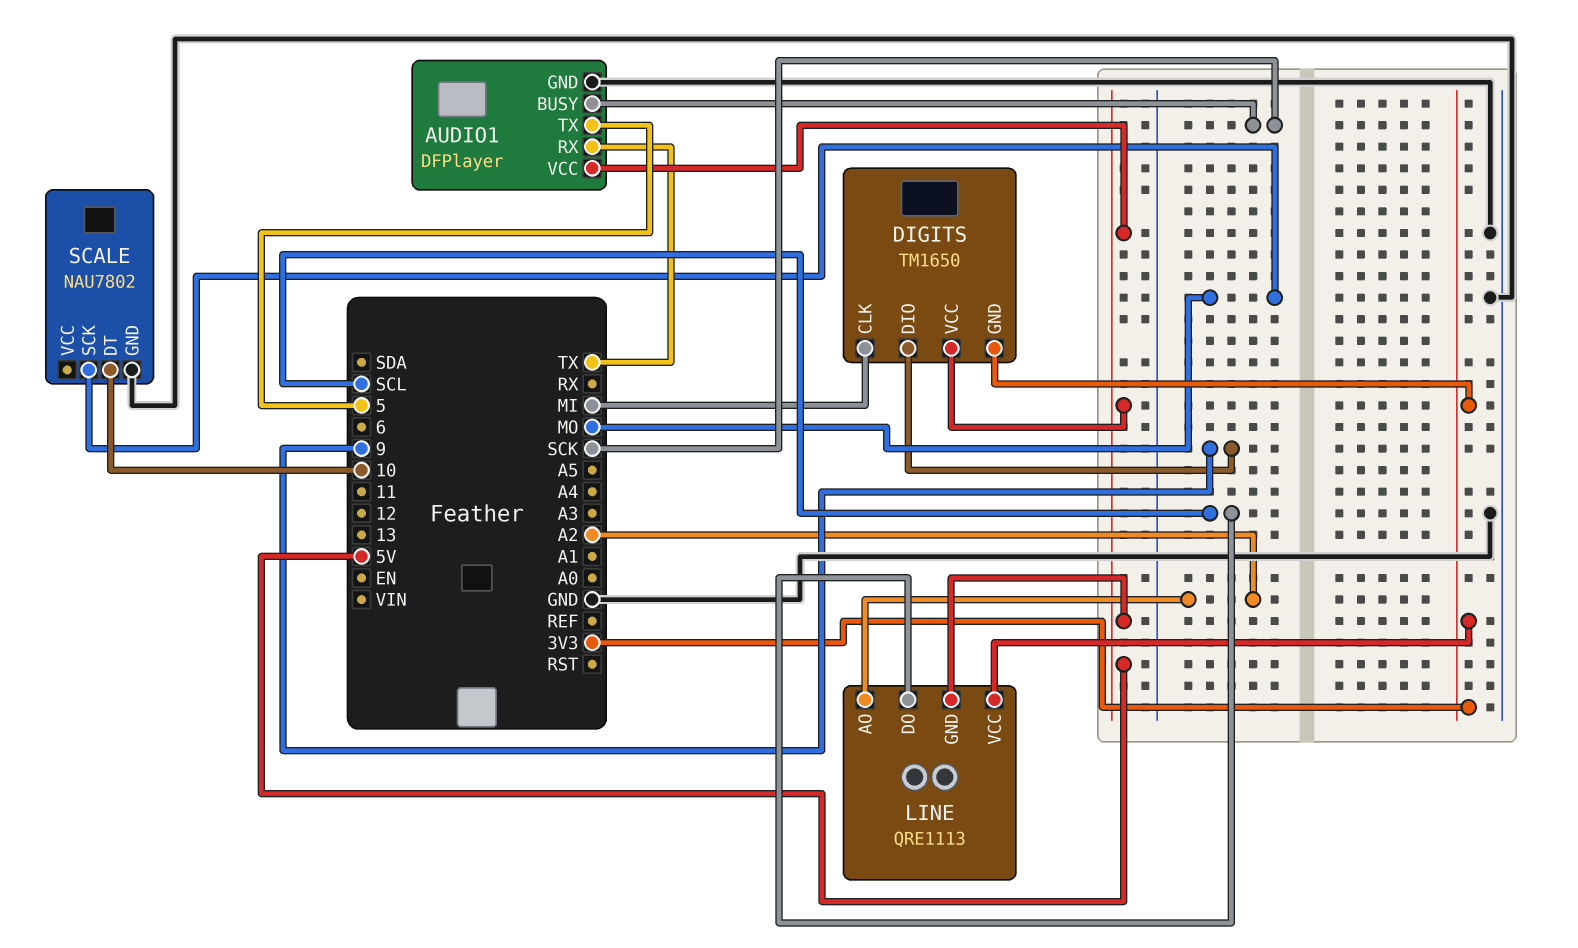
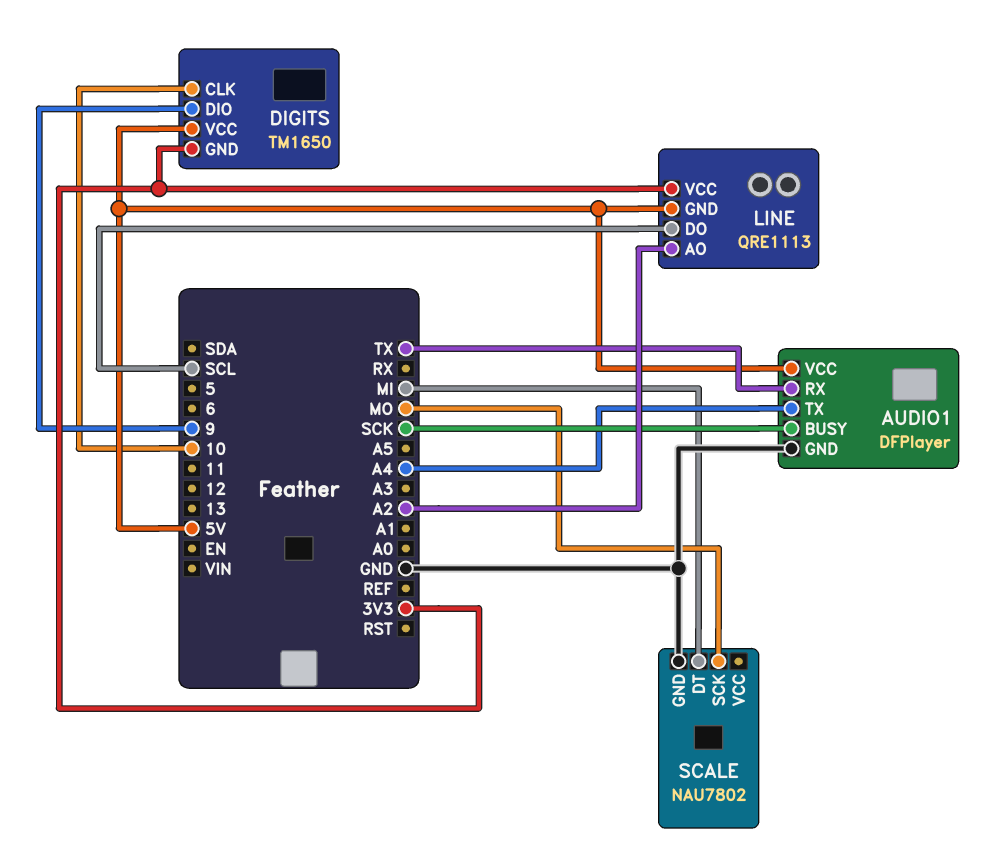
AUDIO1 pin TX: 5 -> A4
DIGITS pin CLK: MI -> 10
SCALE pin DT: 10 -> MI

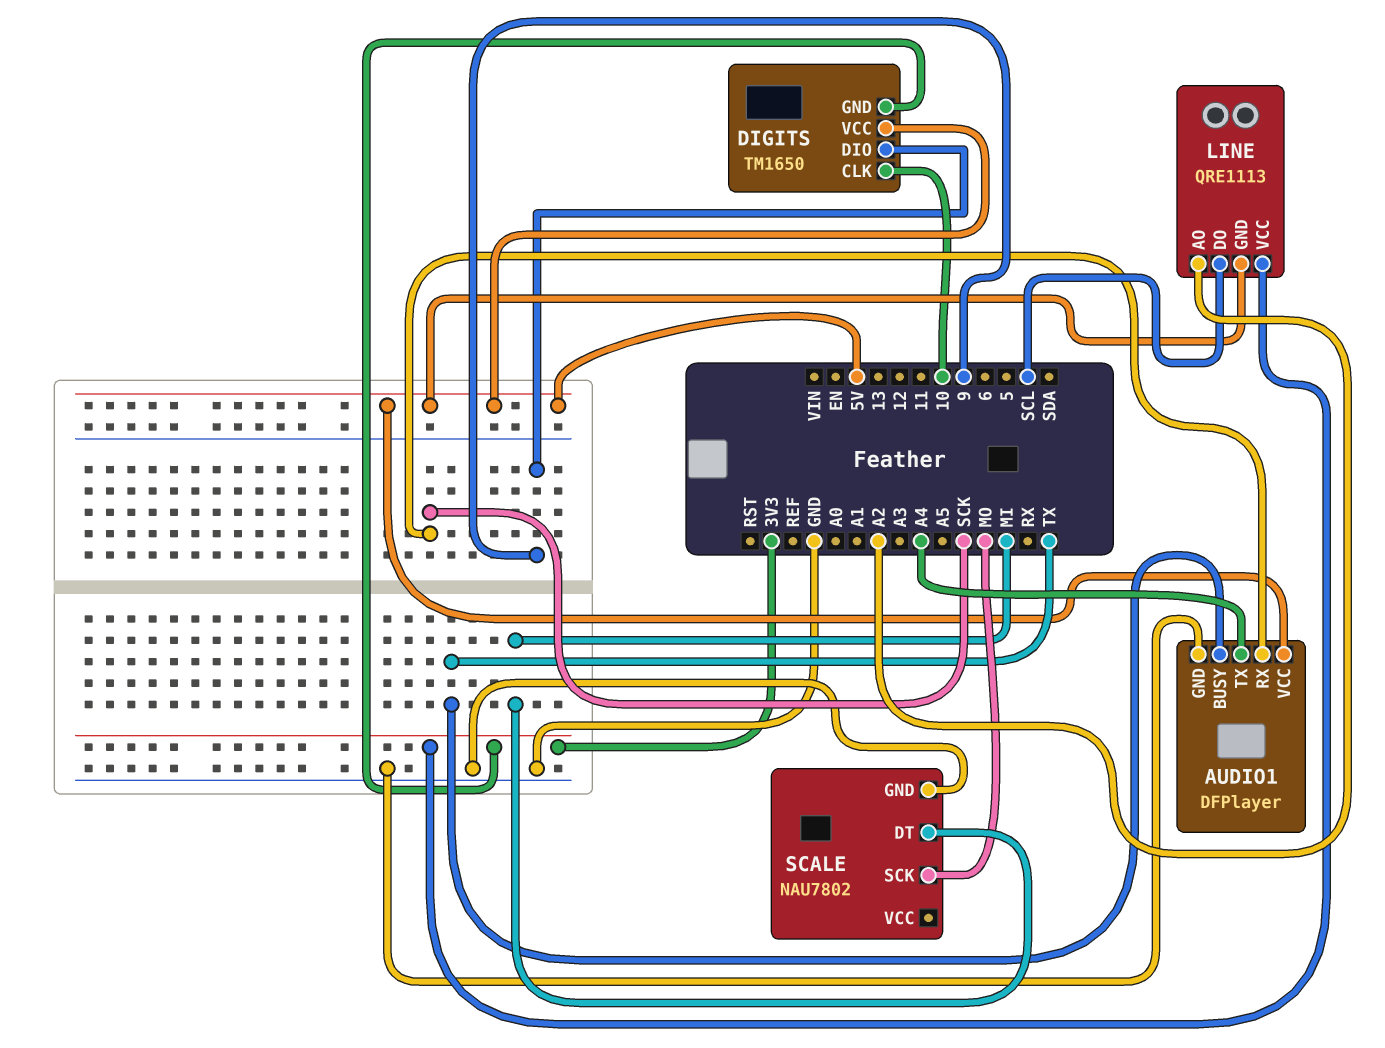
AUDIO1 pin BUSY: SCK -> TX
AUDIO1 pin RX: TX -> SCK

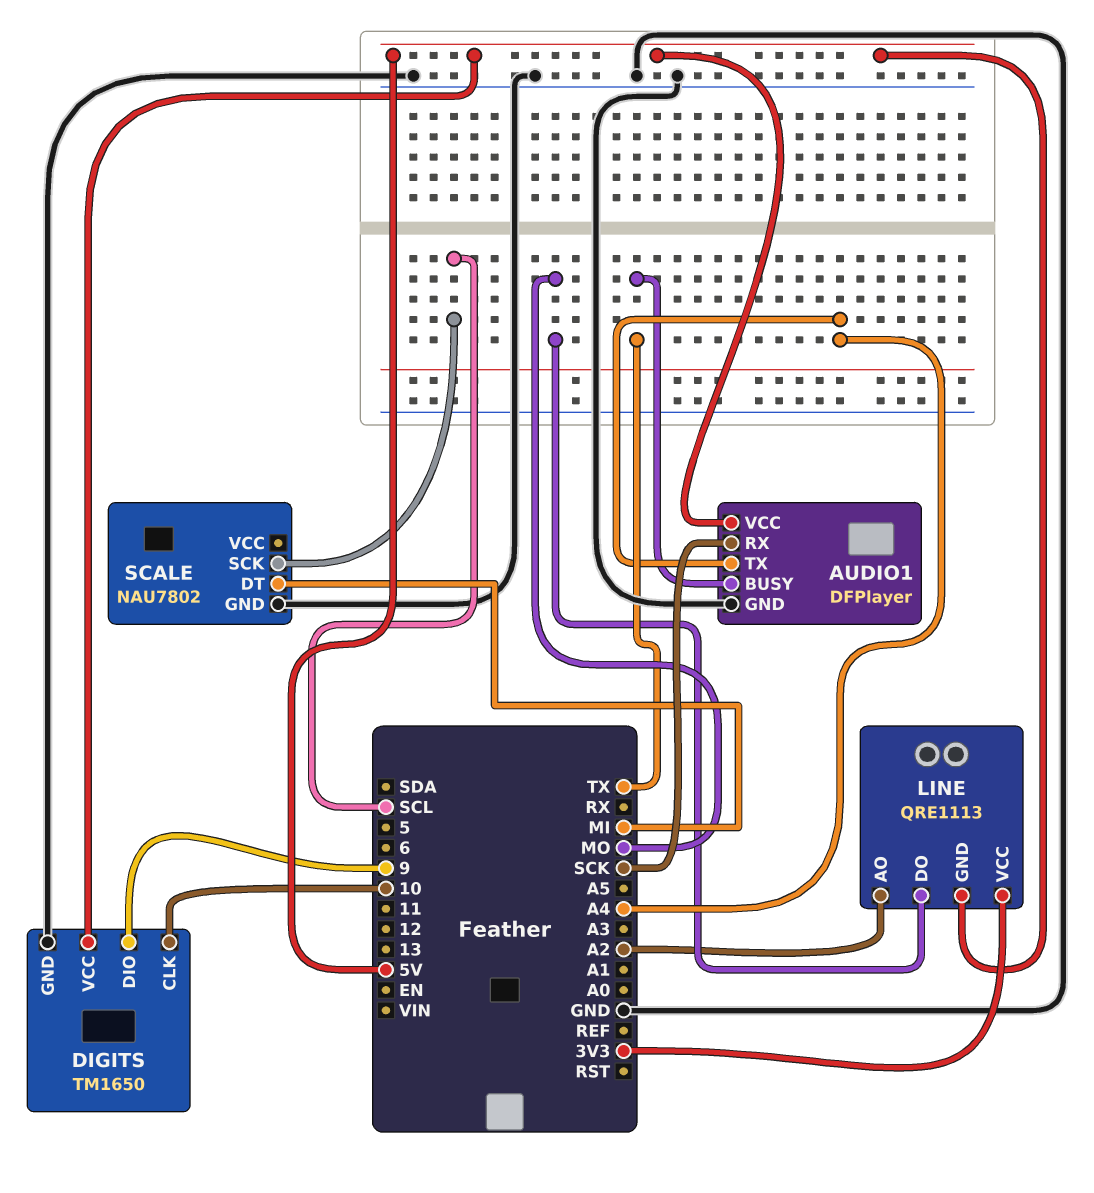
DIGITS pin GND: 3V3 -> GND
LINE pin DO: SCL -> MO
SCALE pin SCK: MO -> SCL

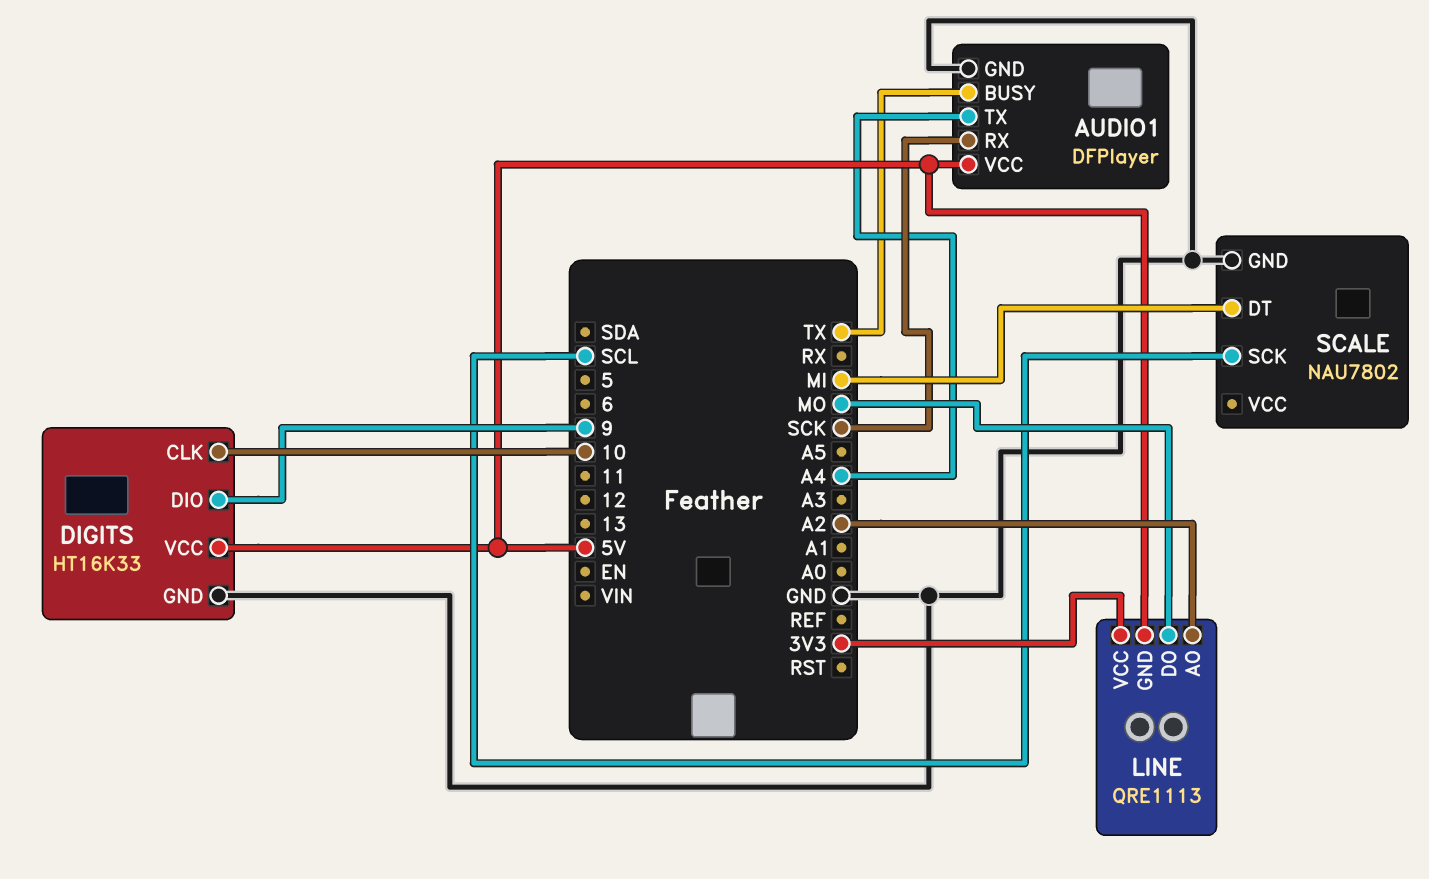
DIGITS: TM1650 -> HT16K33

